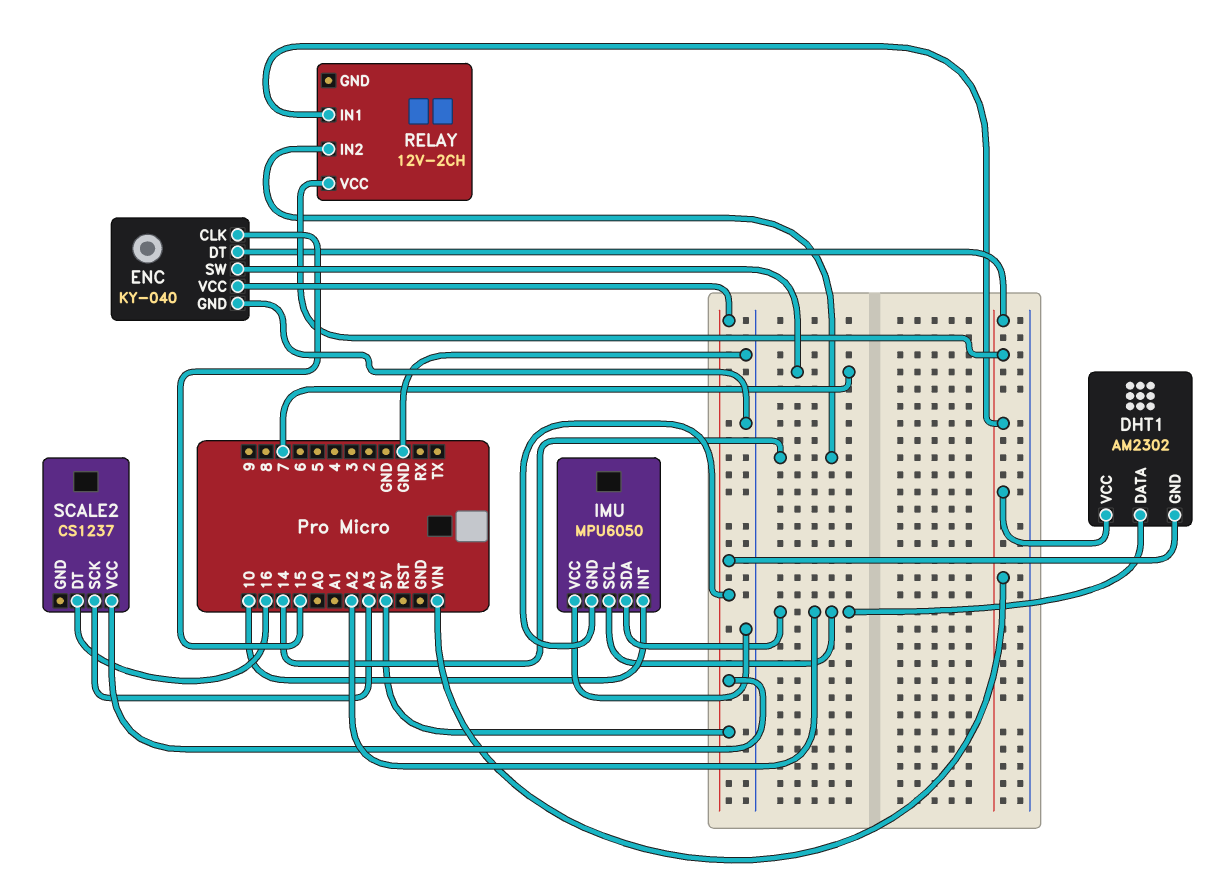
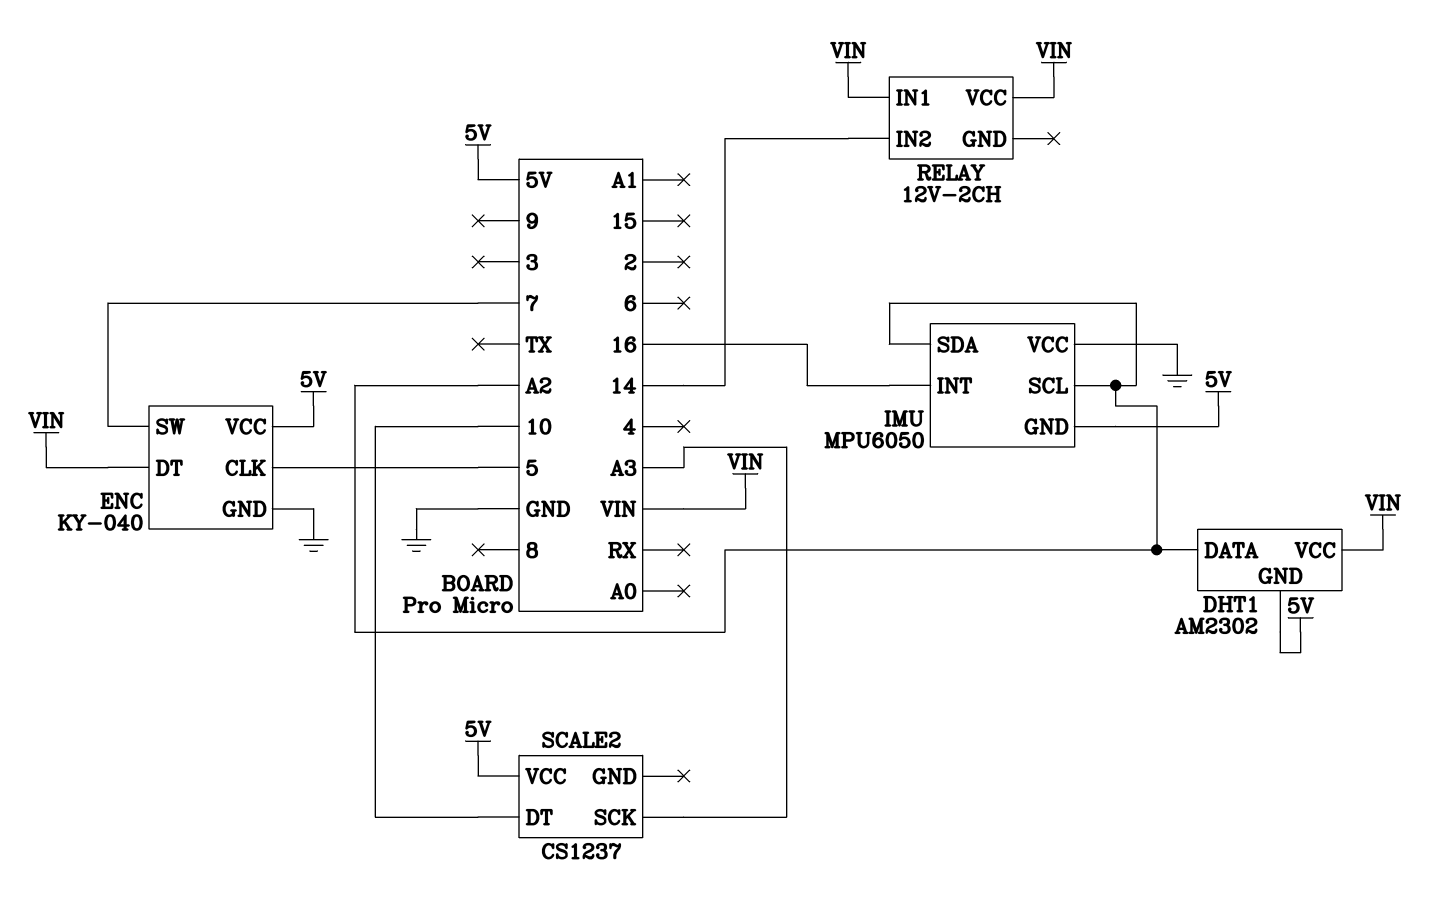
ENC pin CLK: 15 -> 5
IMU pin INT: 10 -> 16
SCALE2 pin DT: 16 -> 10

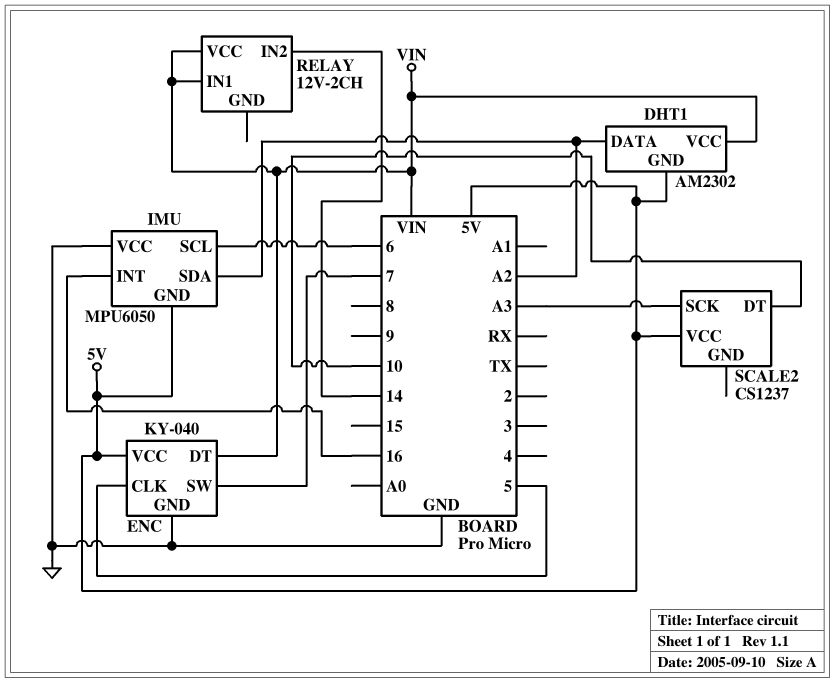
IMU pin SCL: A2 -> 6

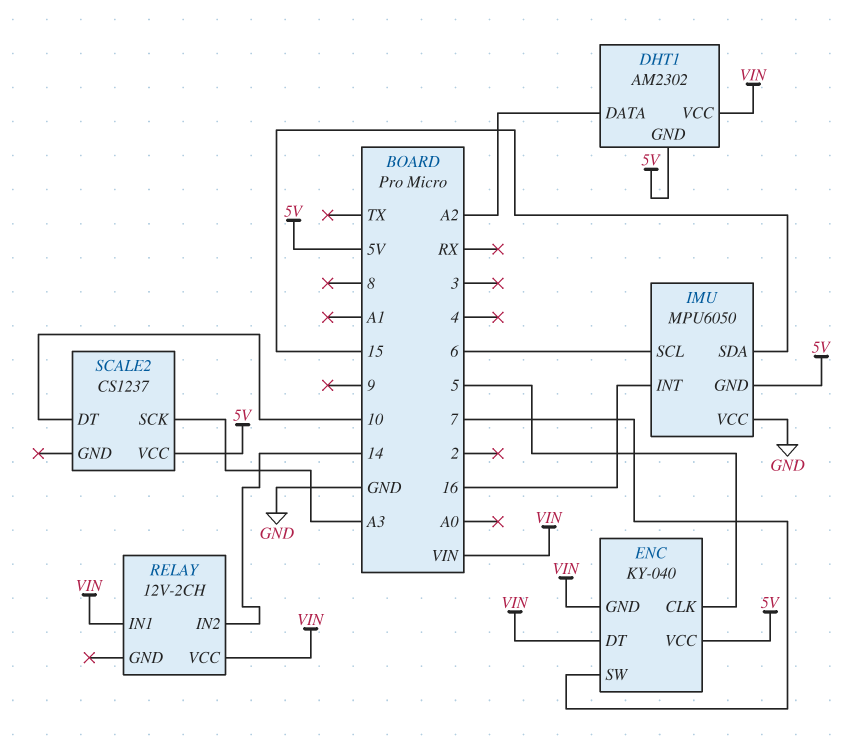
ENC pin GND: GND -> VIN
IMU pin SDA: A2 -> 15

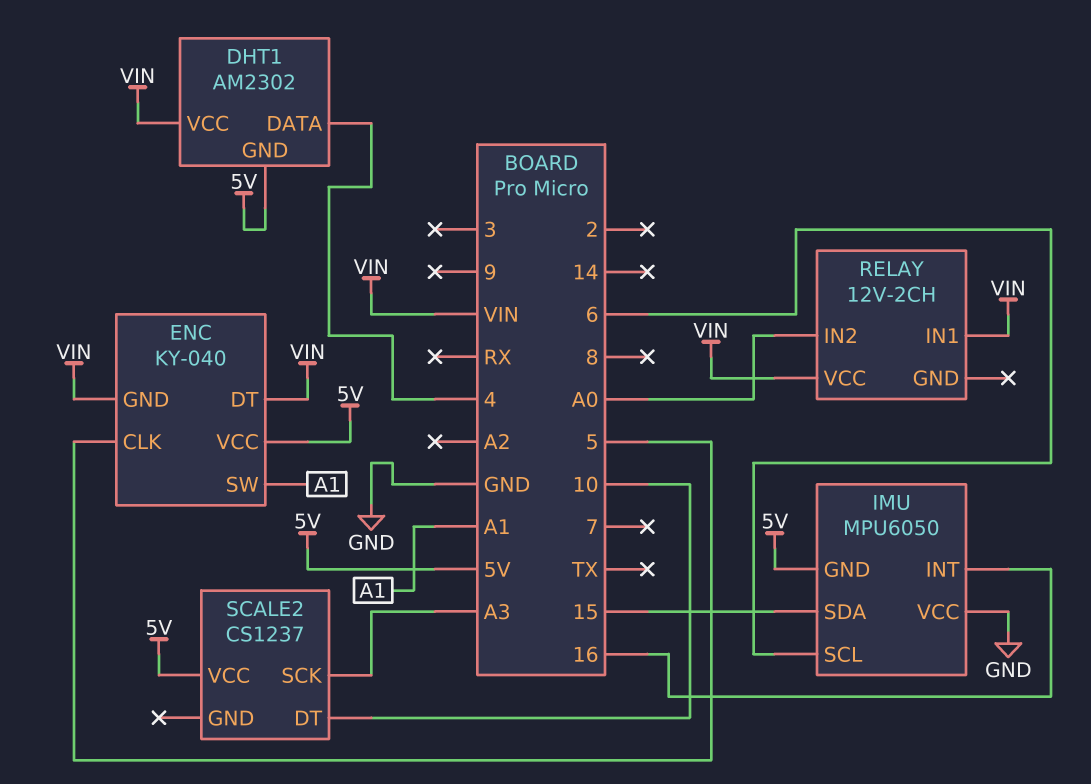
DHT1 pin DATA: A2 -> 4
ENC pin SW: 7 -> A1
RELAY pin IN2: 14 -> A0

